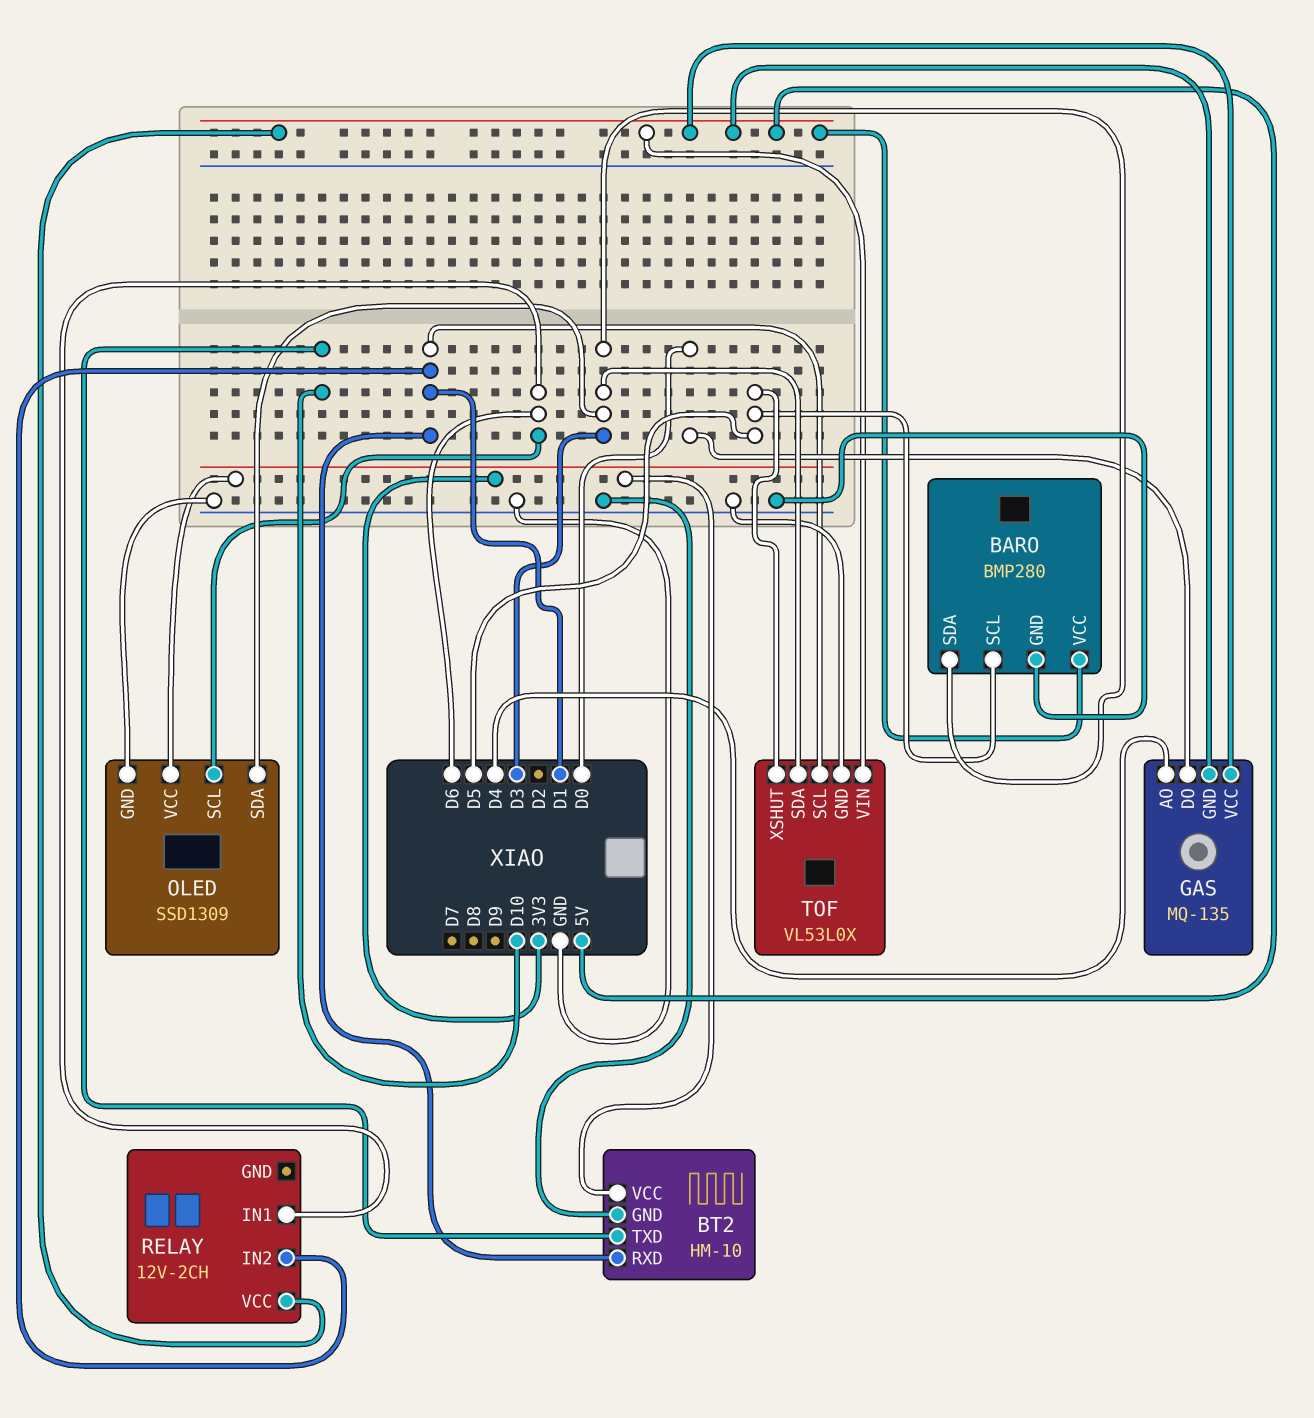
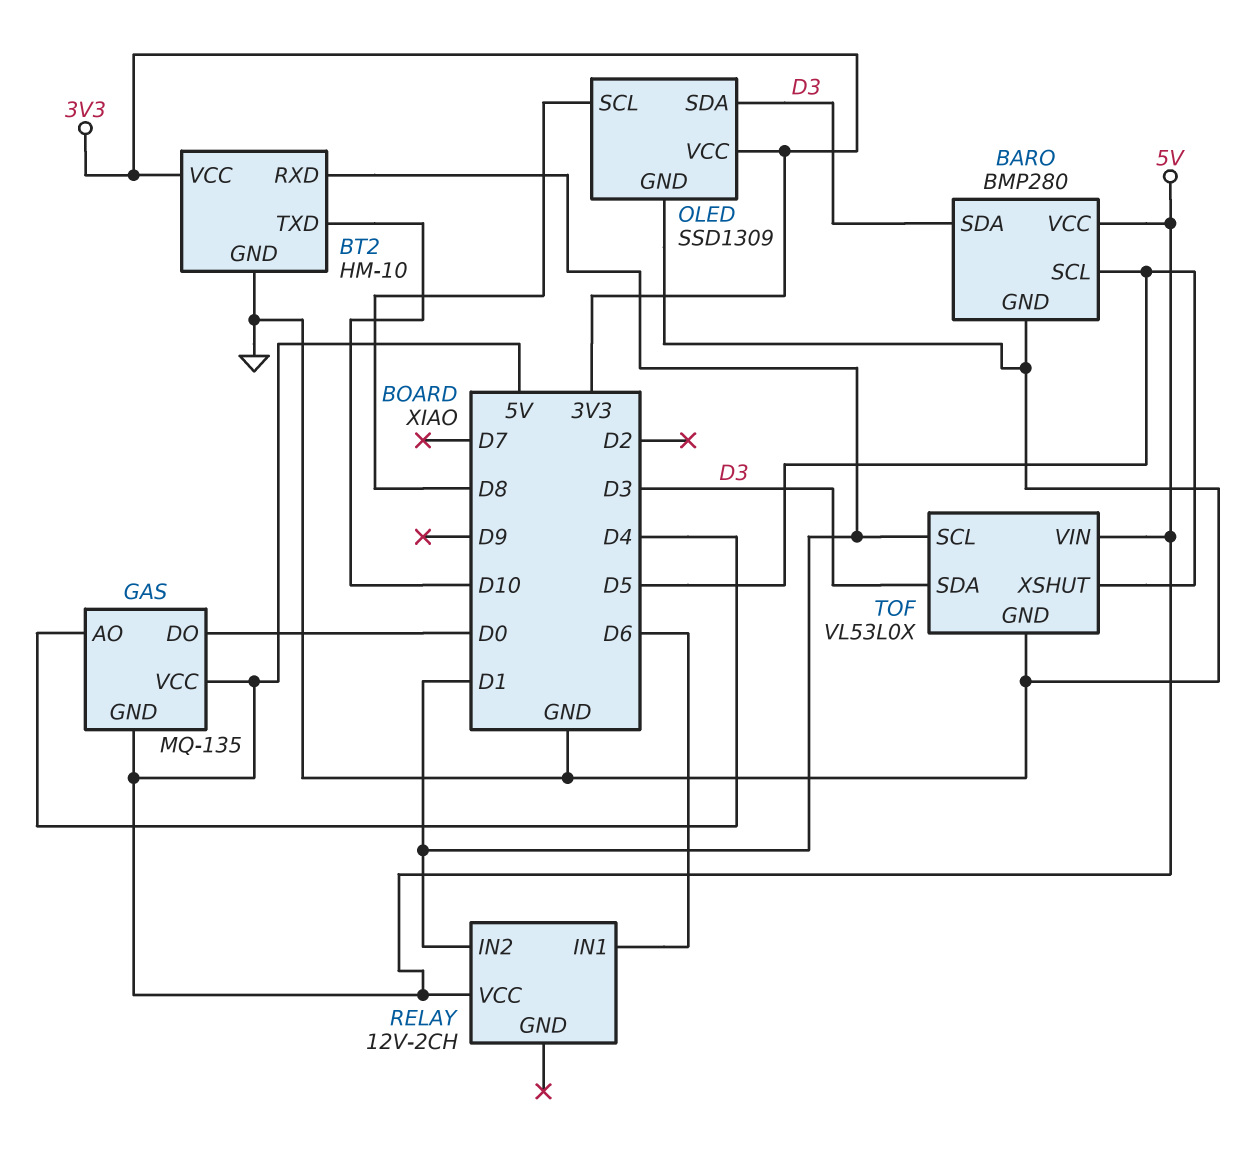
OLED pin SCL: D6 -> D8

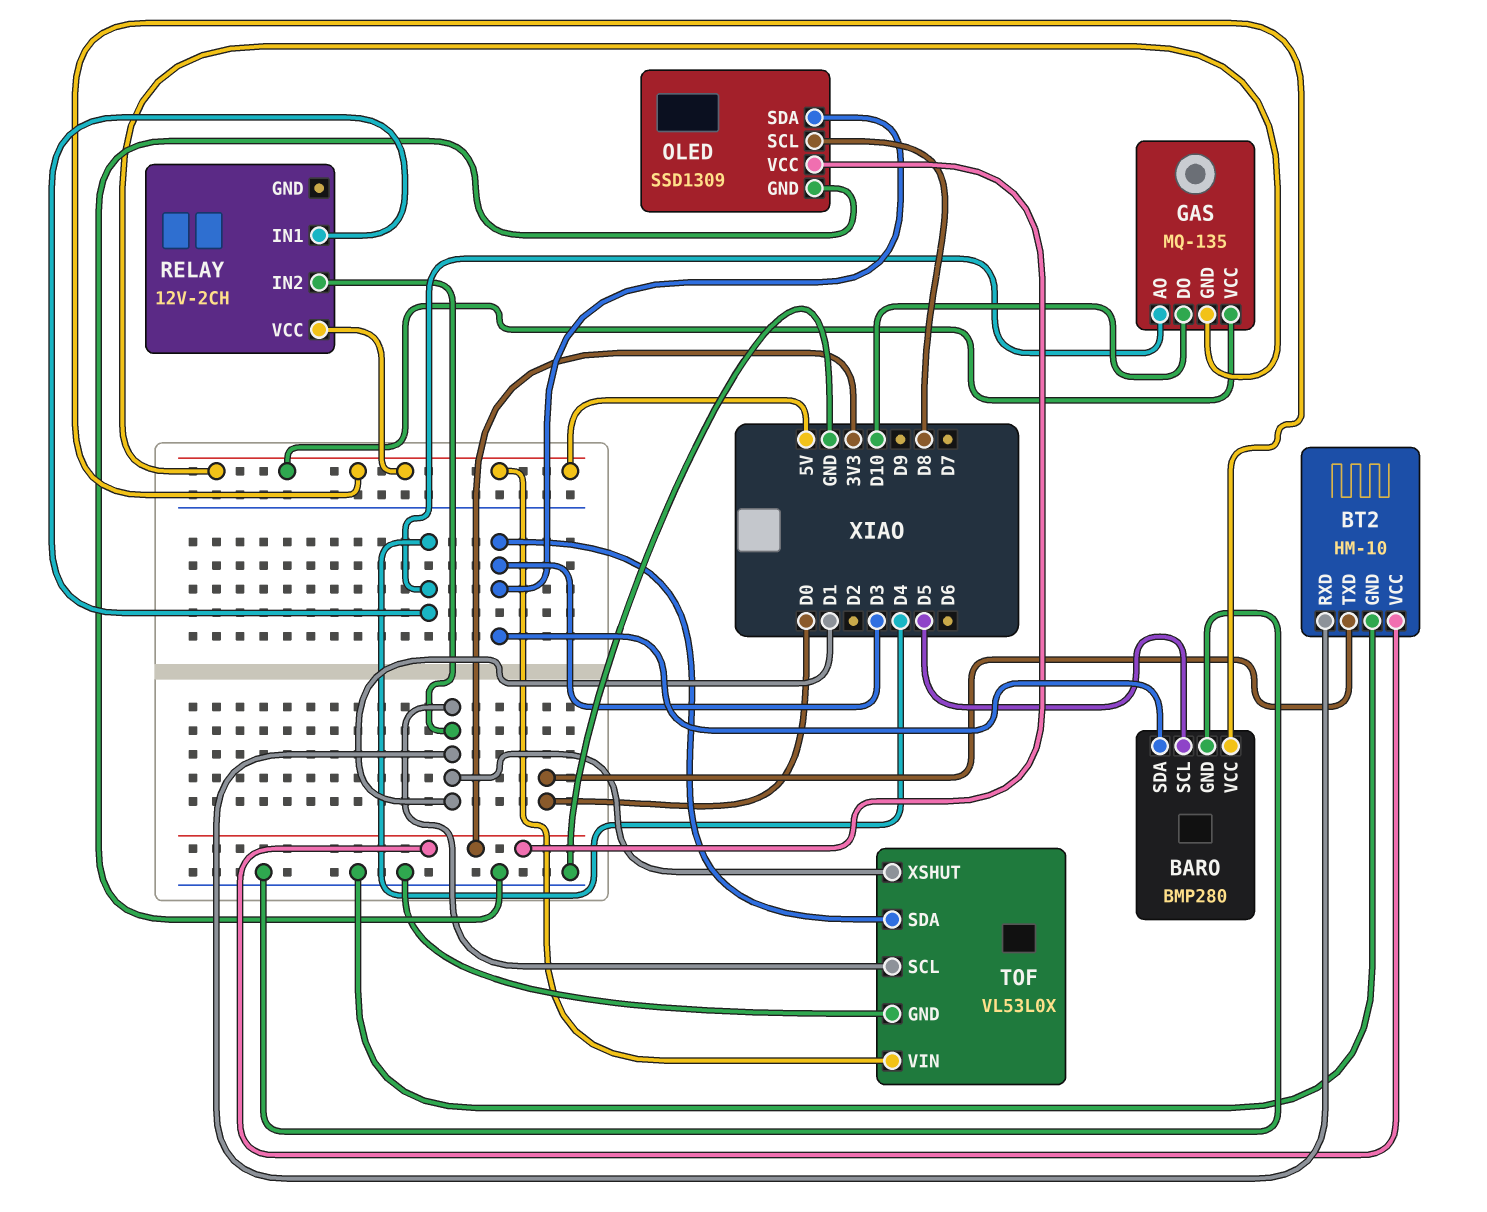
BT2 pin TXD: D10 -> D0
GAS pin DO: D0 -> D10
RELAY pin IN1: D6 -> D4
TOF pin XSHUT: D5 -> D1

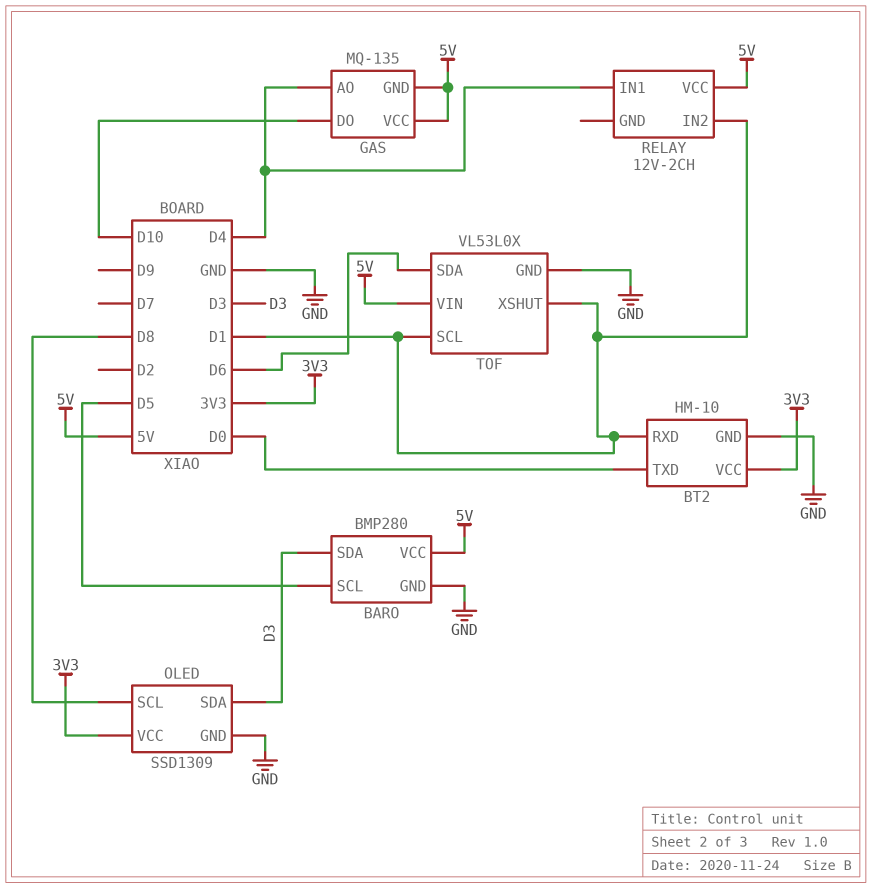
TOF pin SDA: D3 -> D6

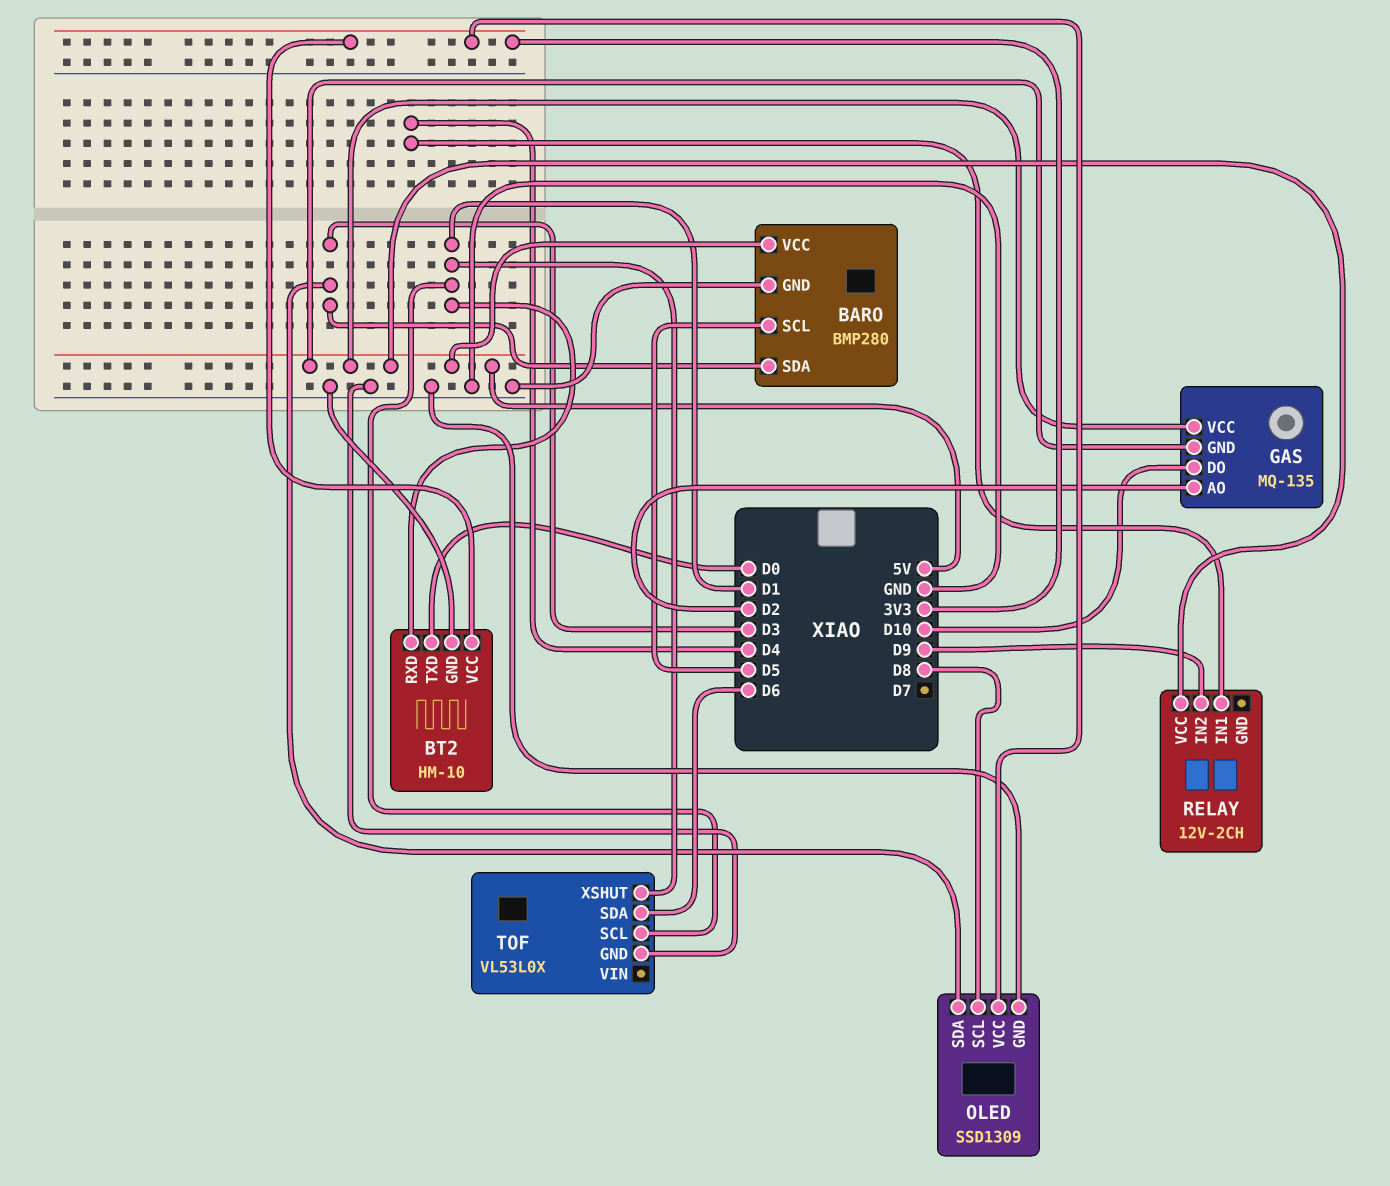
GAS pin AO: D4 -> D2
RELAY pin IN2: D1 -> D9
TOF pin VIN: 5V -> none

